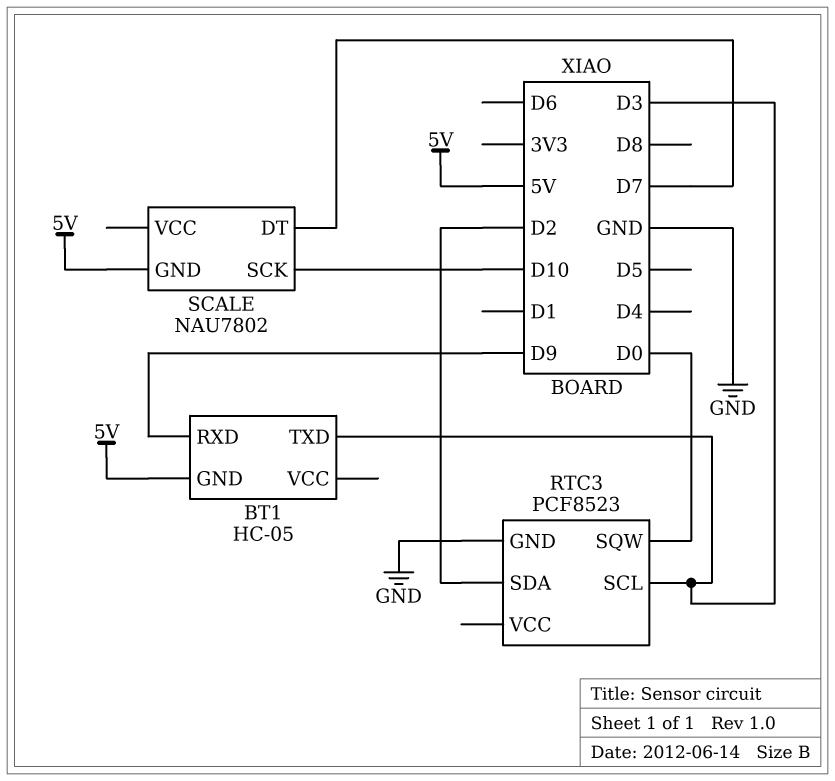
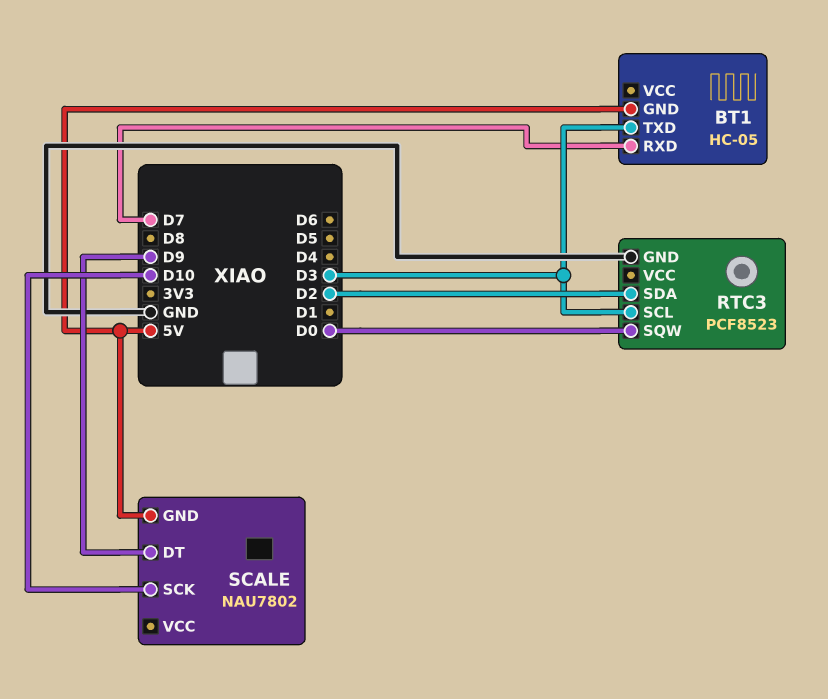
BT1 pin RXD: D9 -> D7
SCALE pin DT: D7 -> D9

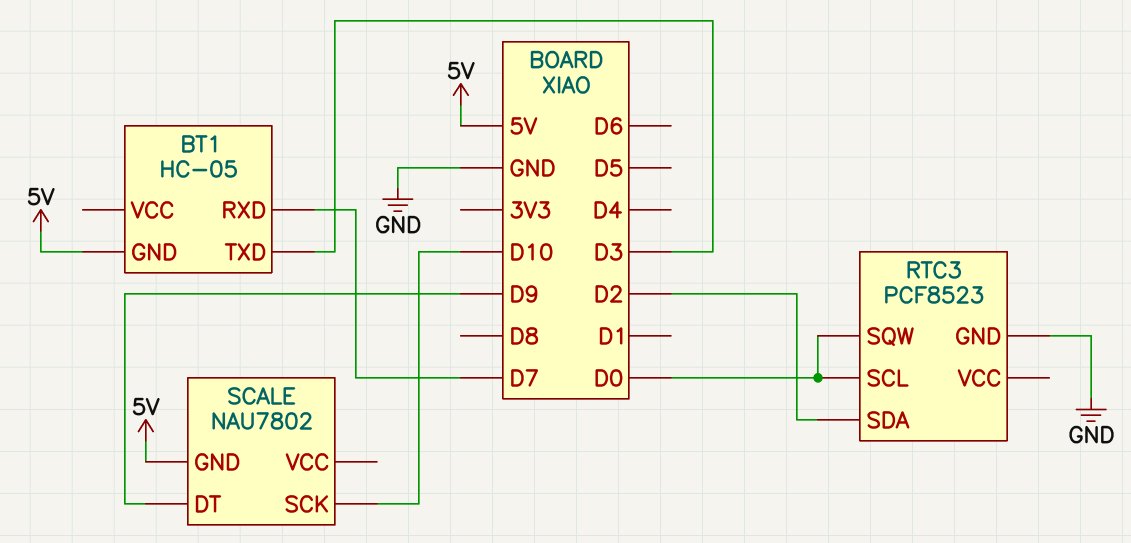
RTC3 pin SCL: D3 -> D0

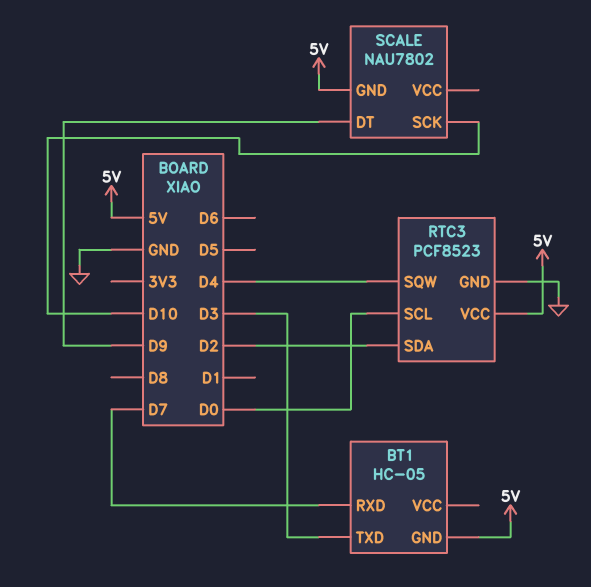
RTC3 pin SQW: D0 -> D4
RTC3 pin VCC: none -> 5V

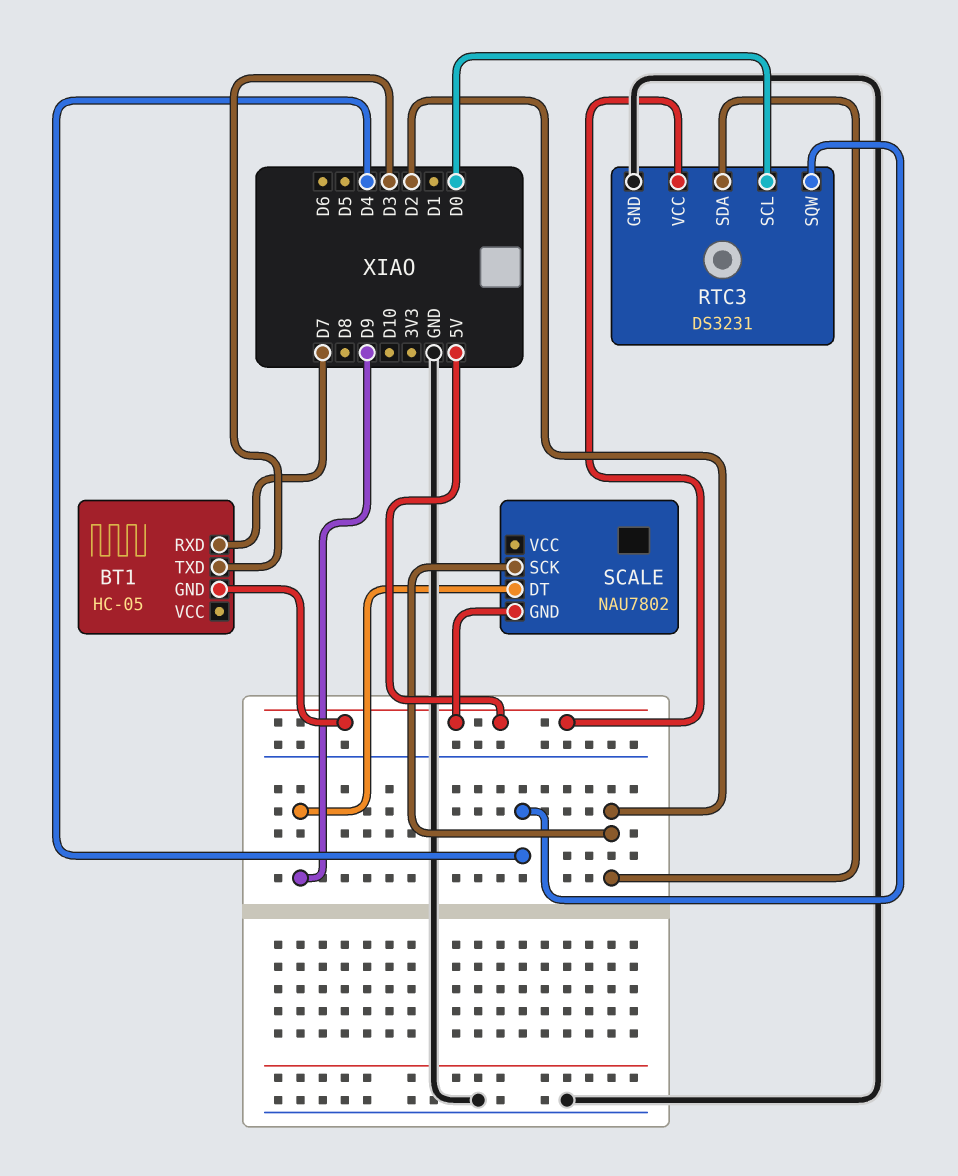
RTC3: PCF8523 -> DS3231
SCALE pin SCK: D10 -> D2

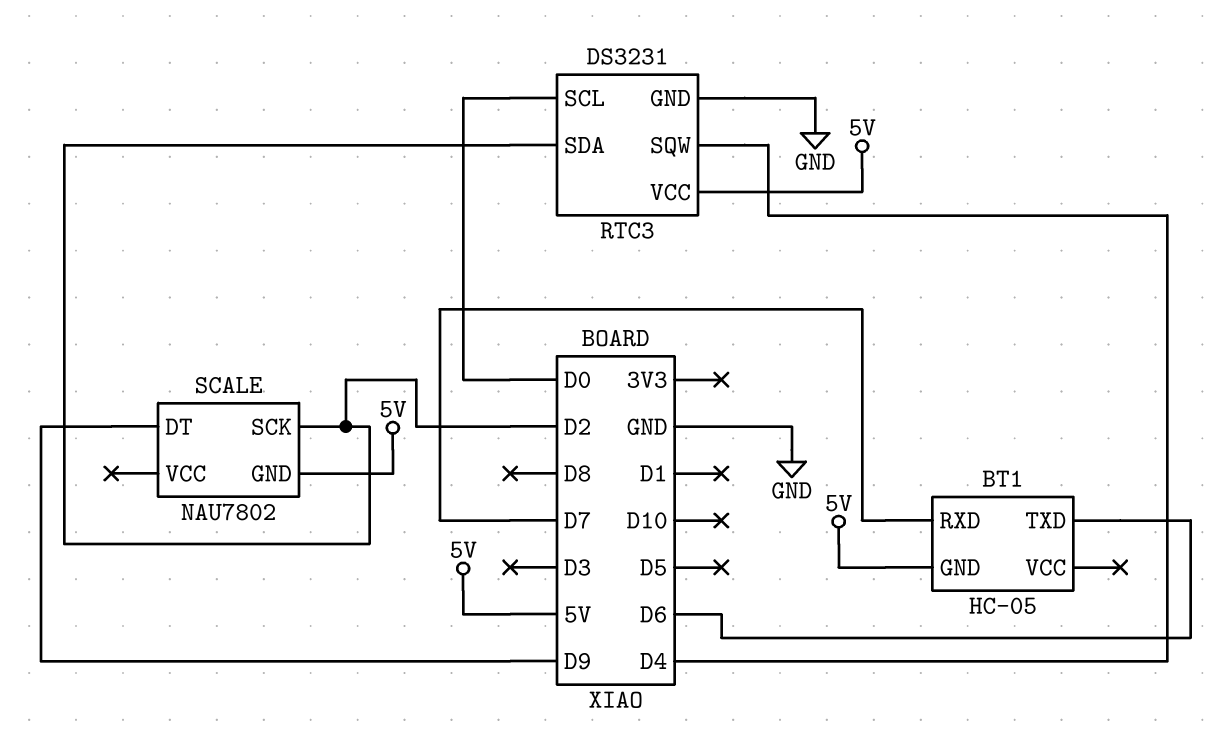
BT1 pin TXD: D3 -> D6

